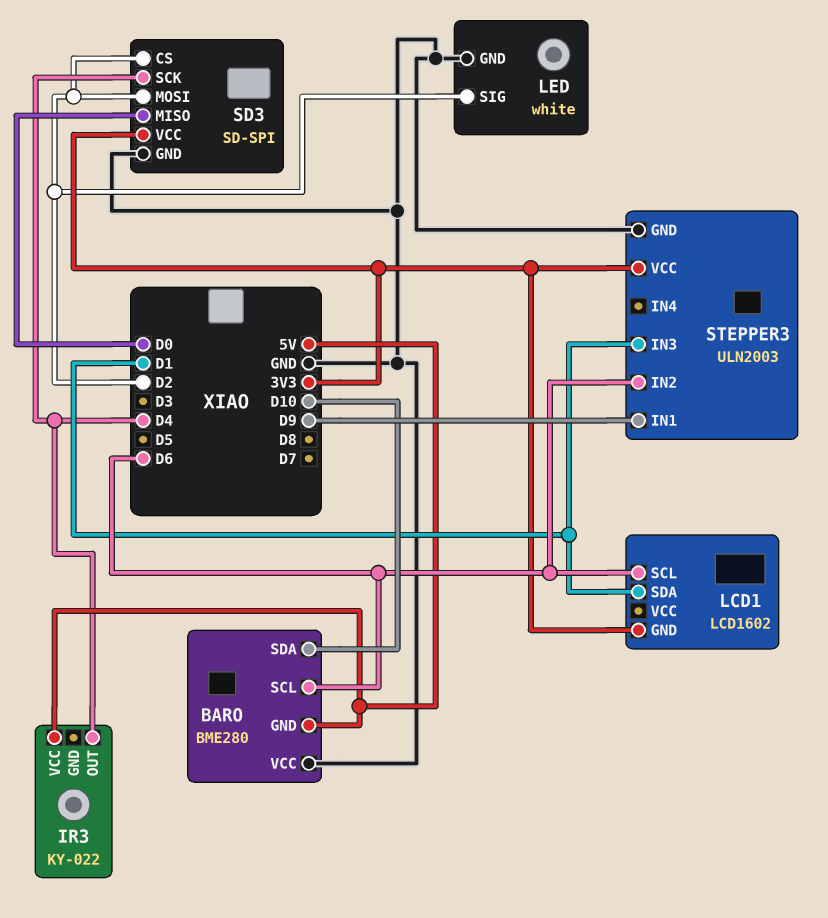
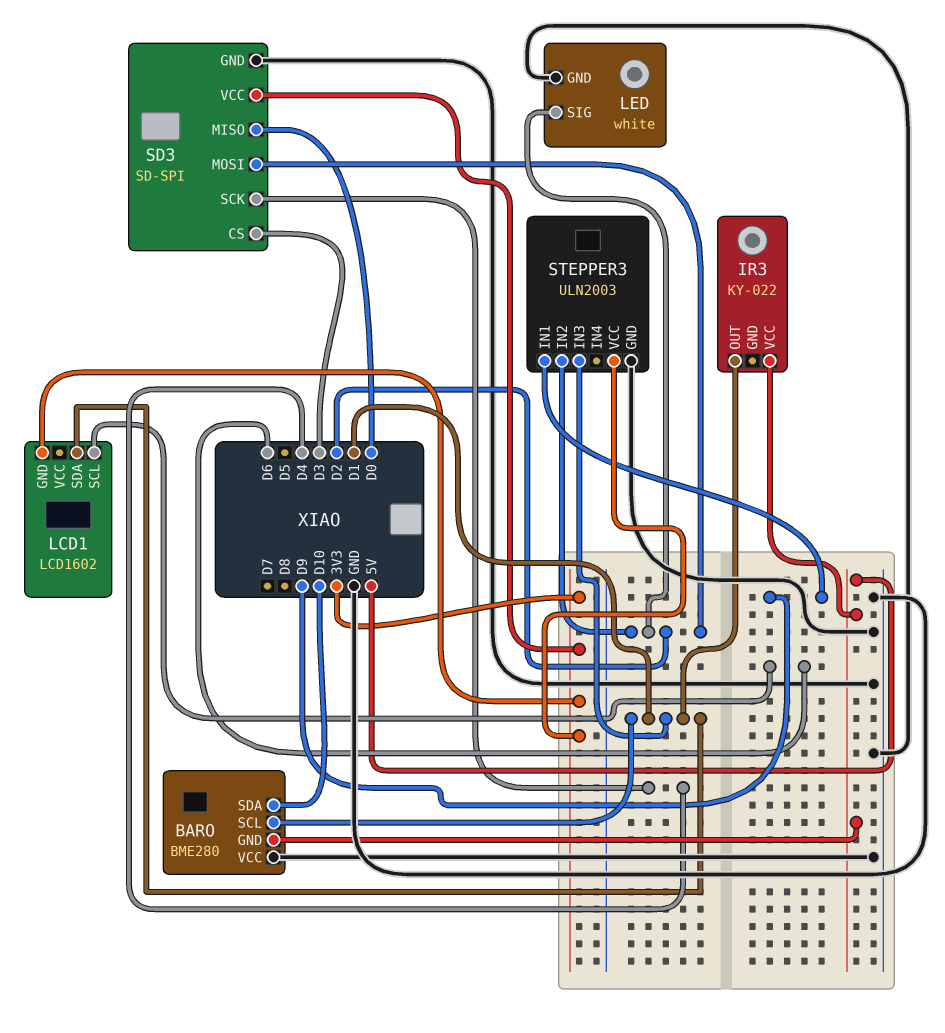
BARO pin SCL: D6 -> D1
IR3 pin OUT: D4 -> D1
SD3 pin CS: D2 -> D3
STEPPER3 pin IN2: D6 -> D2

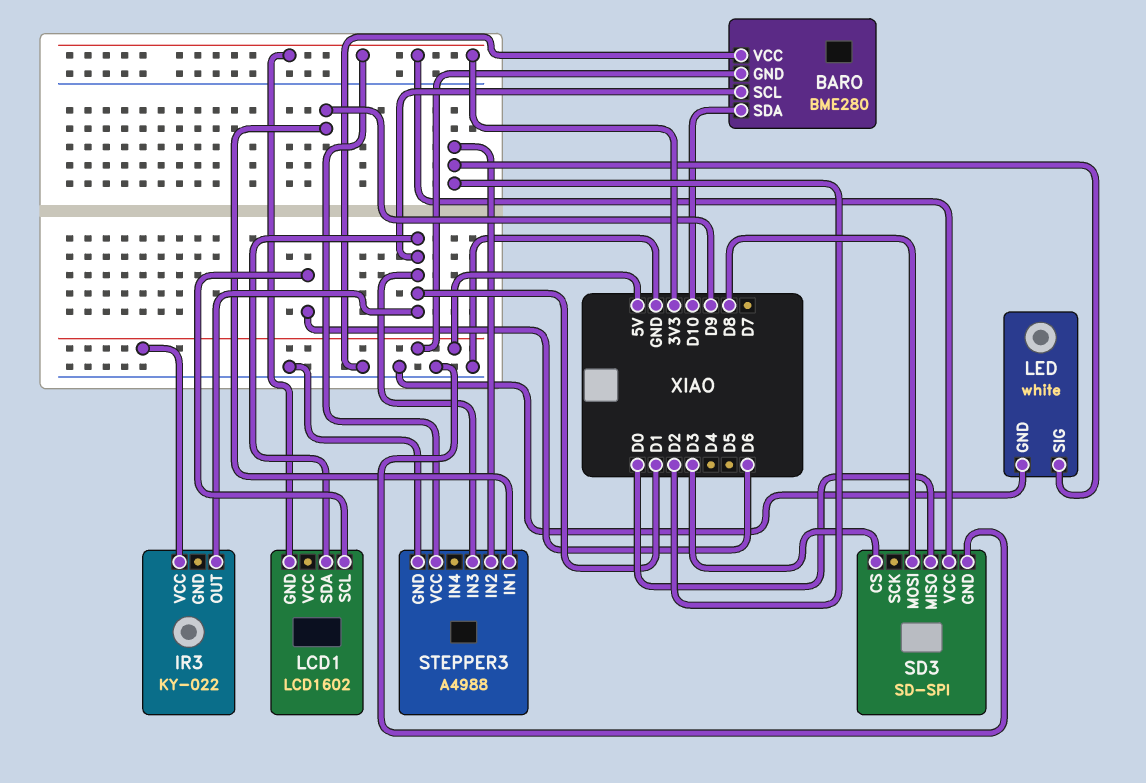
SD3 pin MOSI: D2 -> D8
SD3 pin SCK: D4 -> none
STEPPER3: ULN2003 -> A4988

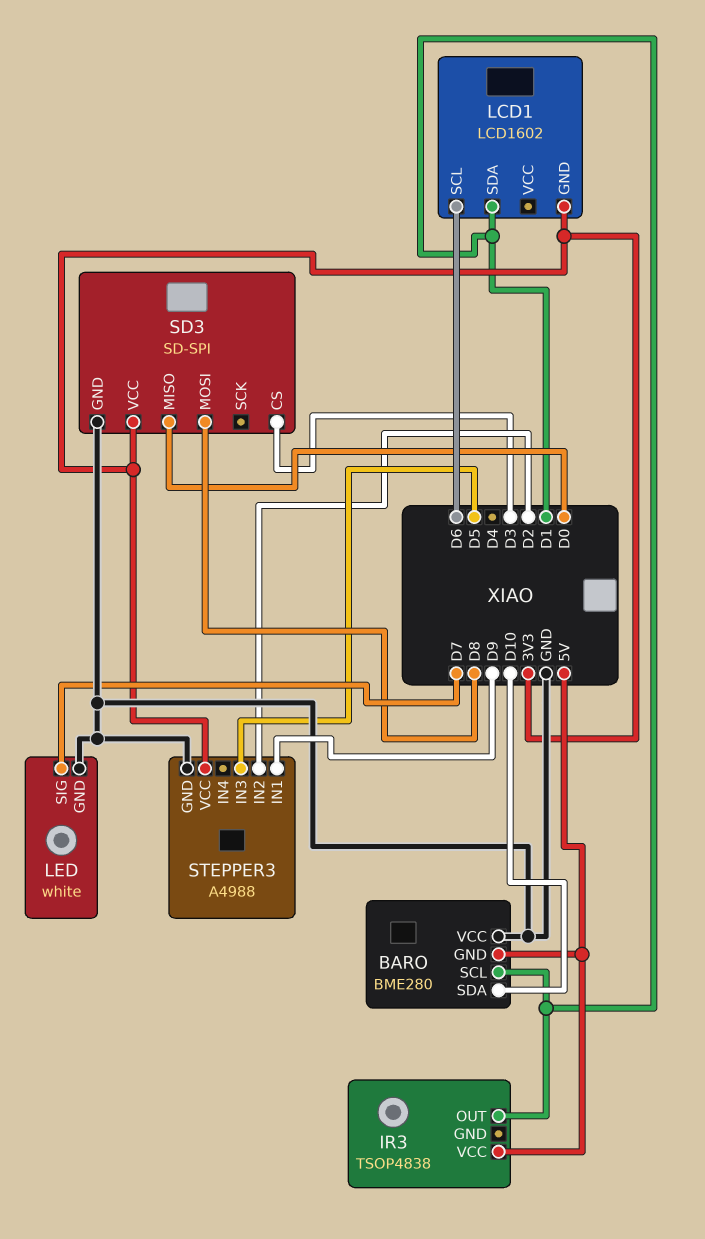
IR3: KY-022 -> TSOP4838
LED pin SIG: D2 -> D7
STEPPER3 pin IN3: D1 -> D5

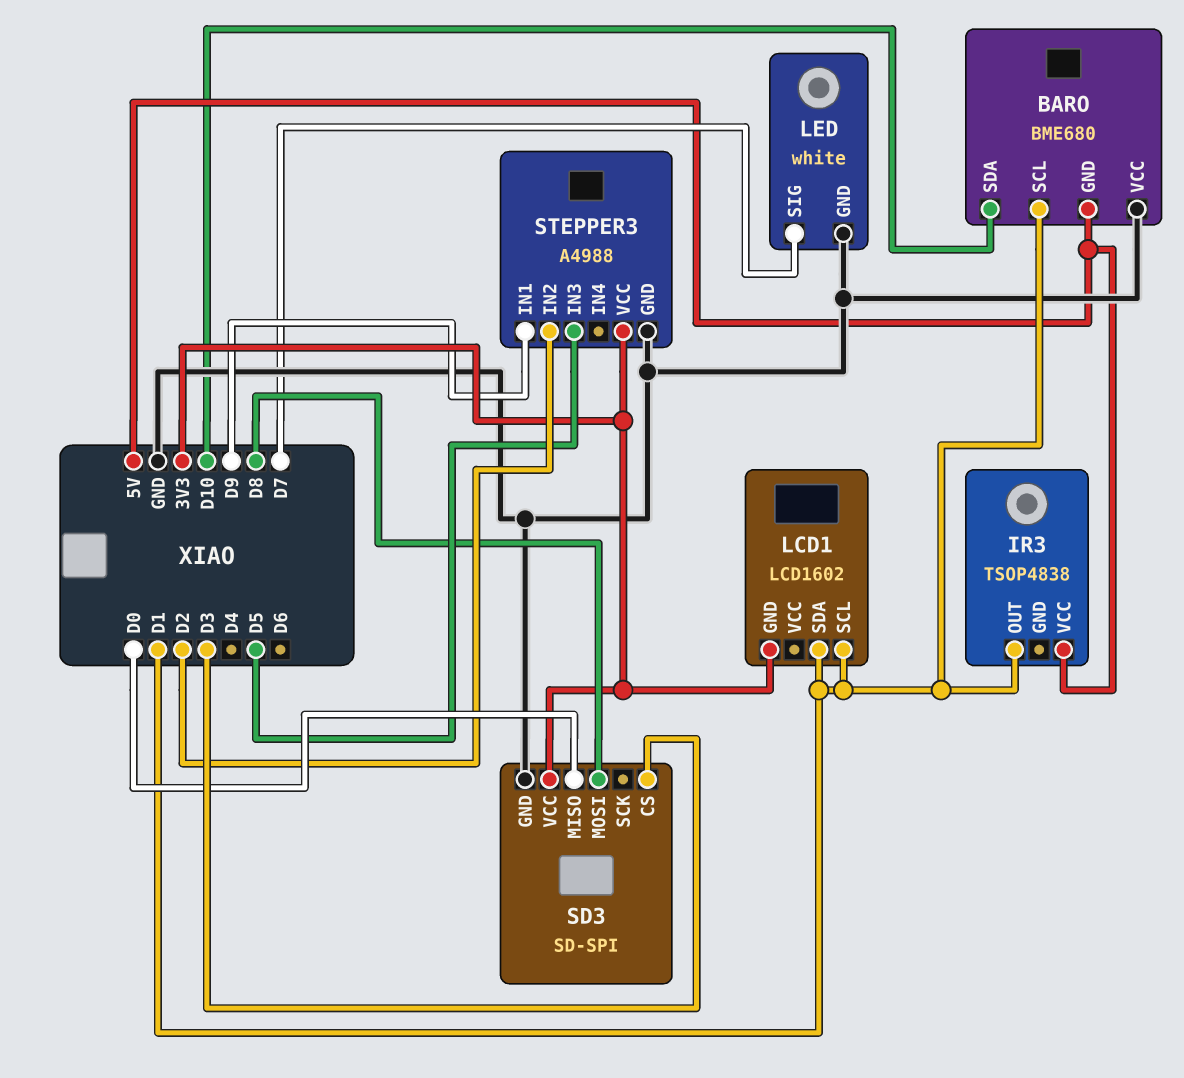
BARO: BME280 -> BME680
LCD1 pin SCL: D6 -> D1

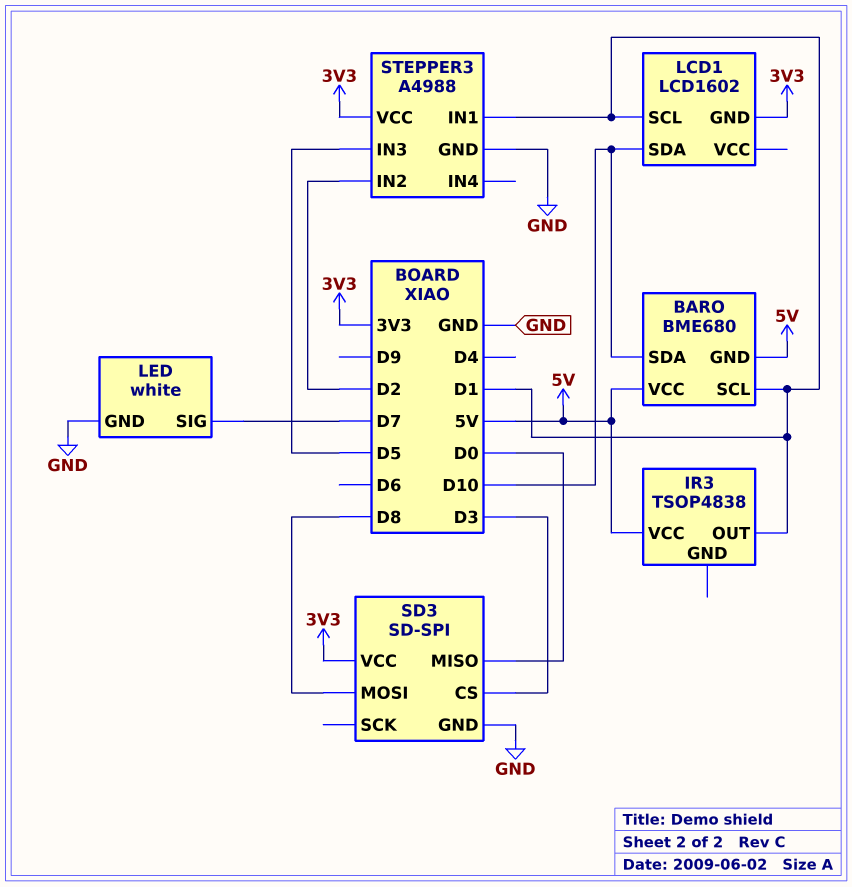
BARO pin VCC: GND -> 5V
LCD1 pin SDA: D1 -> D10
STEPPER3 pin IN1: D9 -> D1

